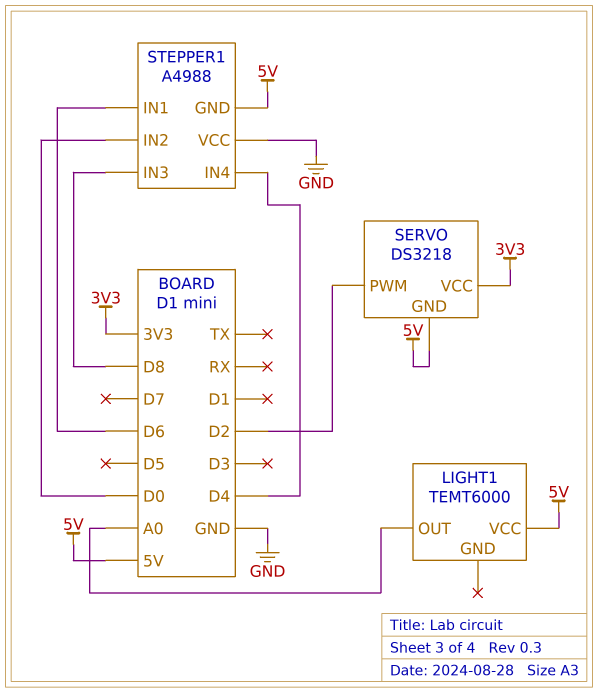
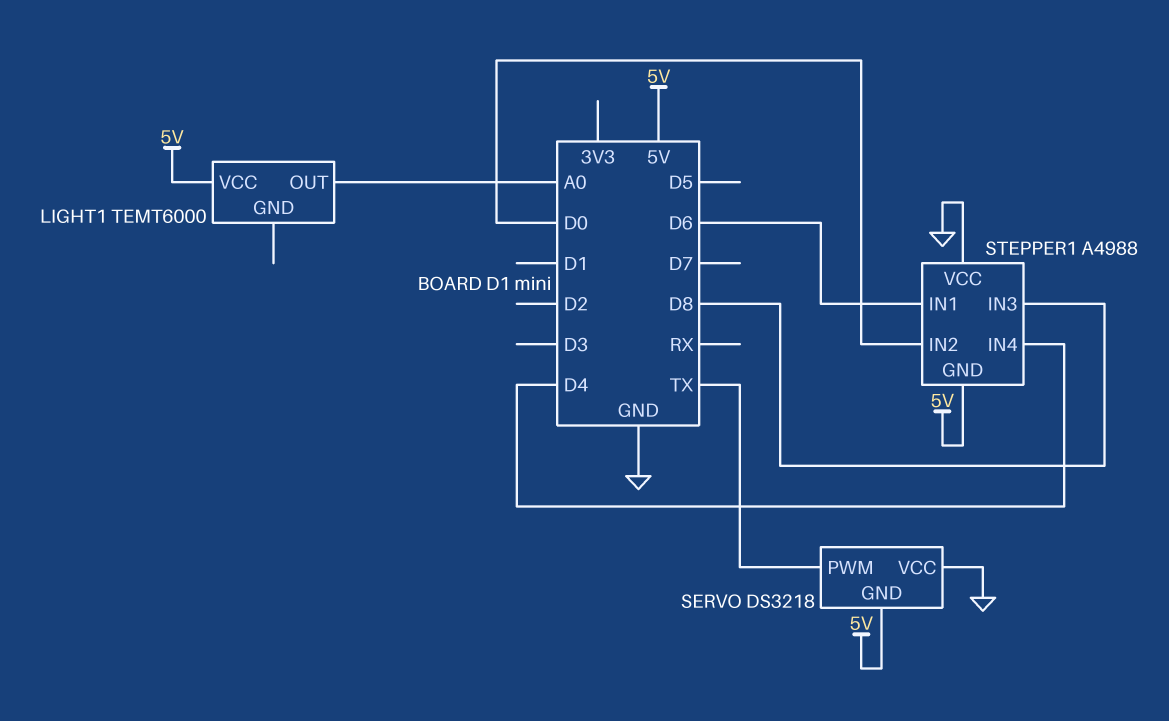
SERVO pin PWM: D2 -> TX
SERVO pin VCC: 3V3 -> GND

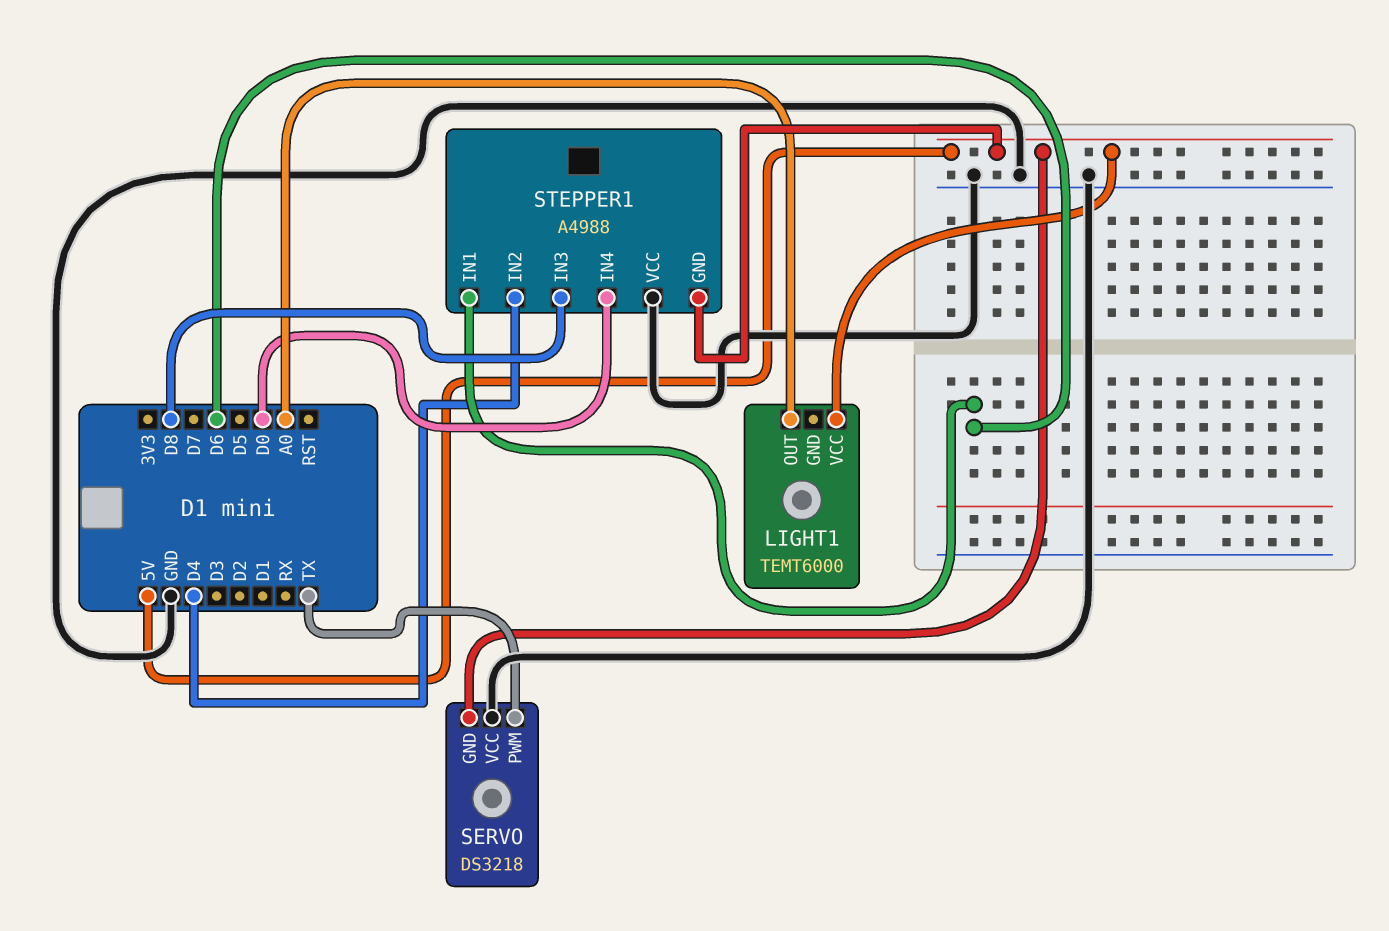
STEPPER1 pin IN2: D0 -> D4
STEPPER1 pin IN4: D4 -> D0

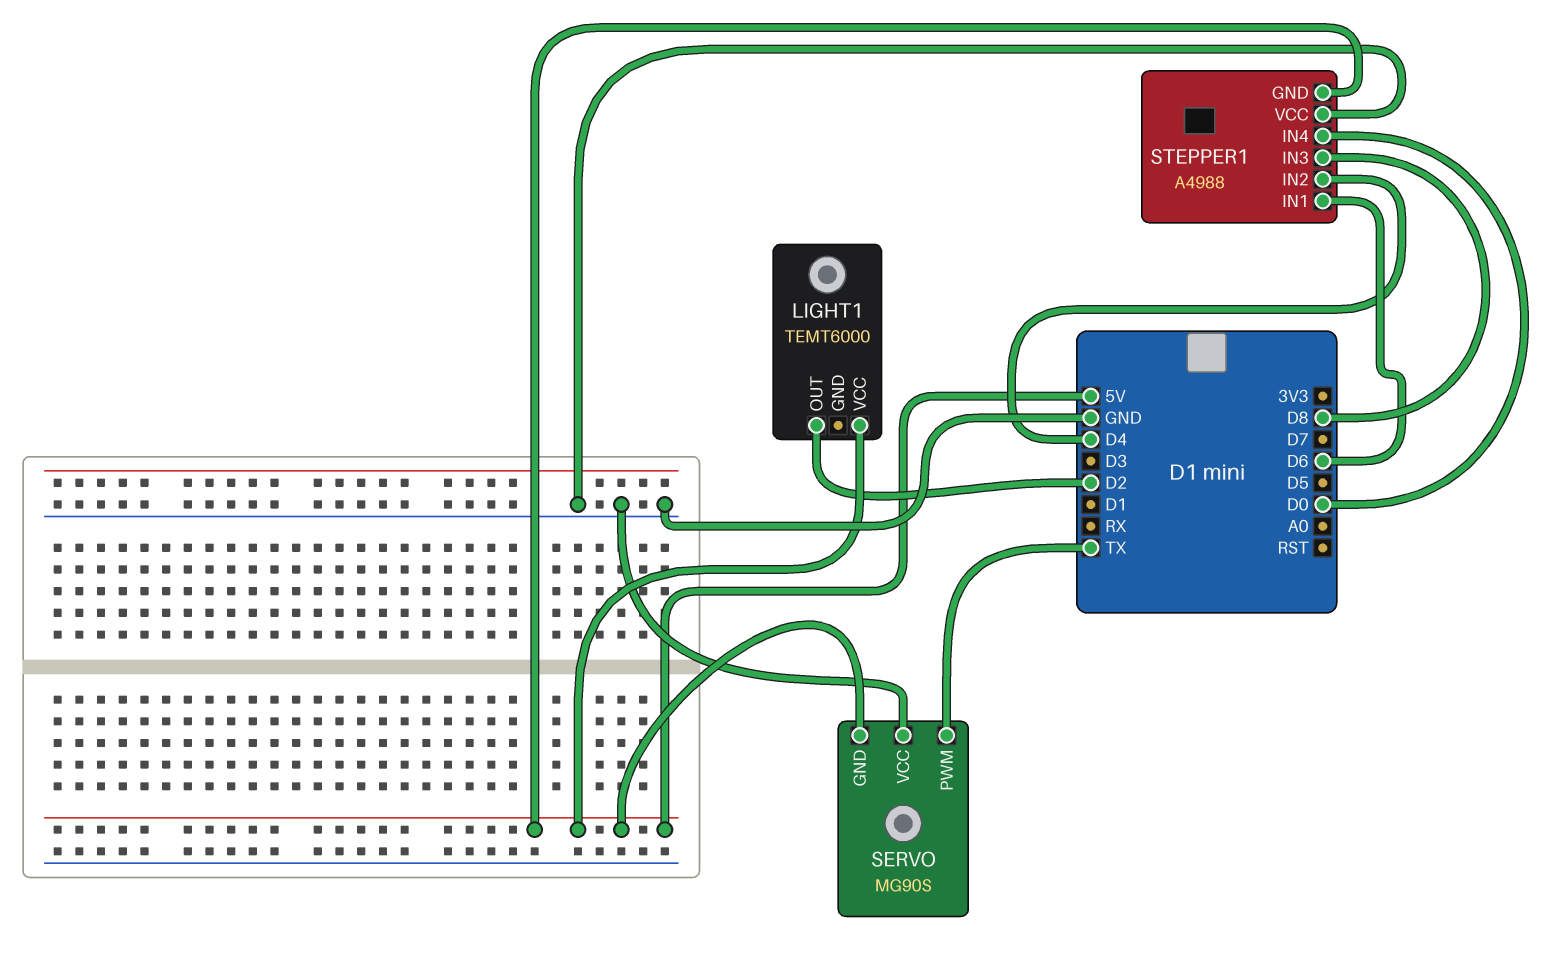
LIGHT1 pin OUT: A0 -> D2
SERVO: DS3218 -> MG90S

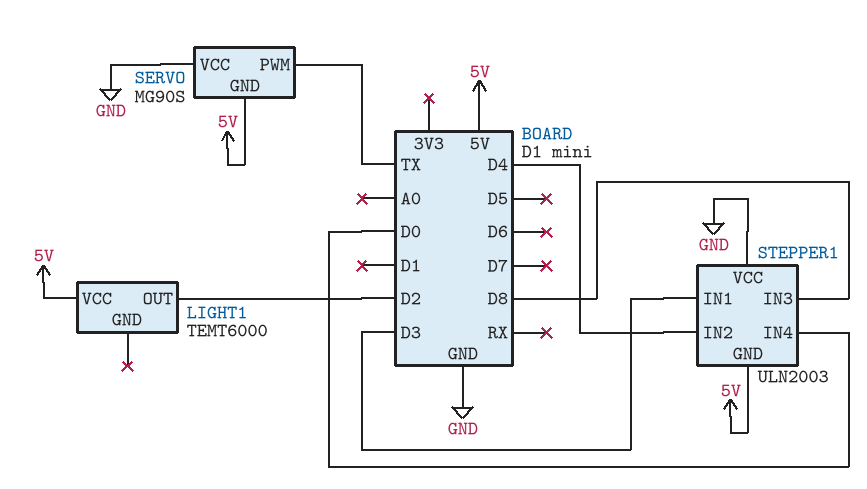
STEPPER1: A4988 -> ULN2003
STEPPER1 pin IN1: D6 -> D3

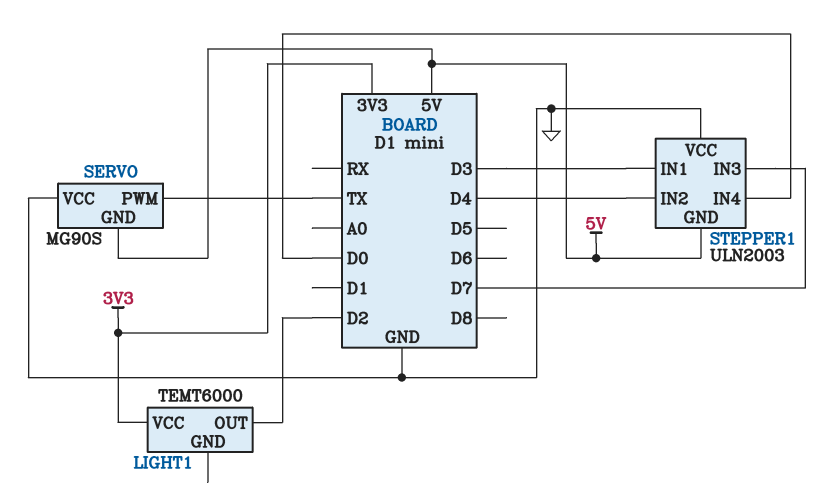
LIGHT1 pin VCC: 5V -> 3V3
STEPPER1 pin IN3: D8 -> D7

